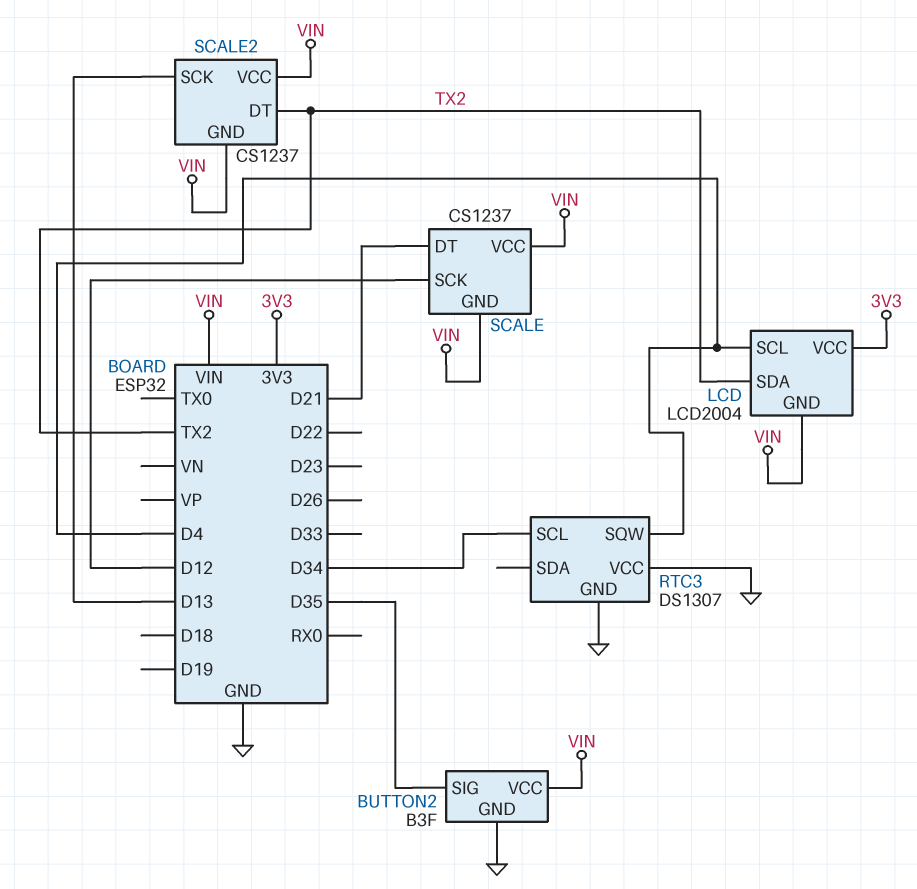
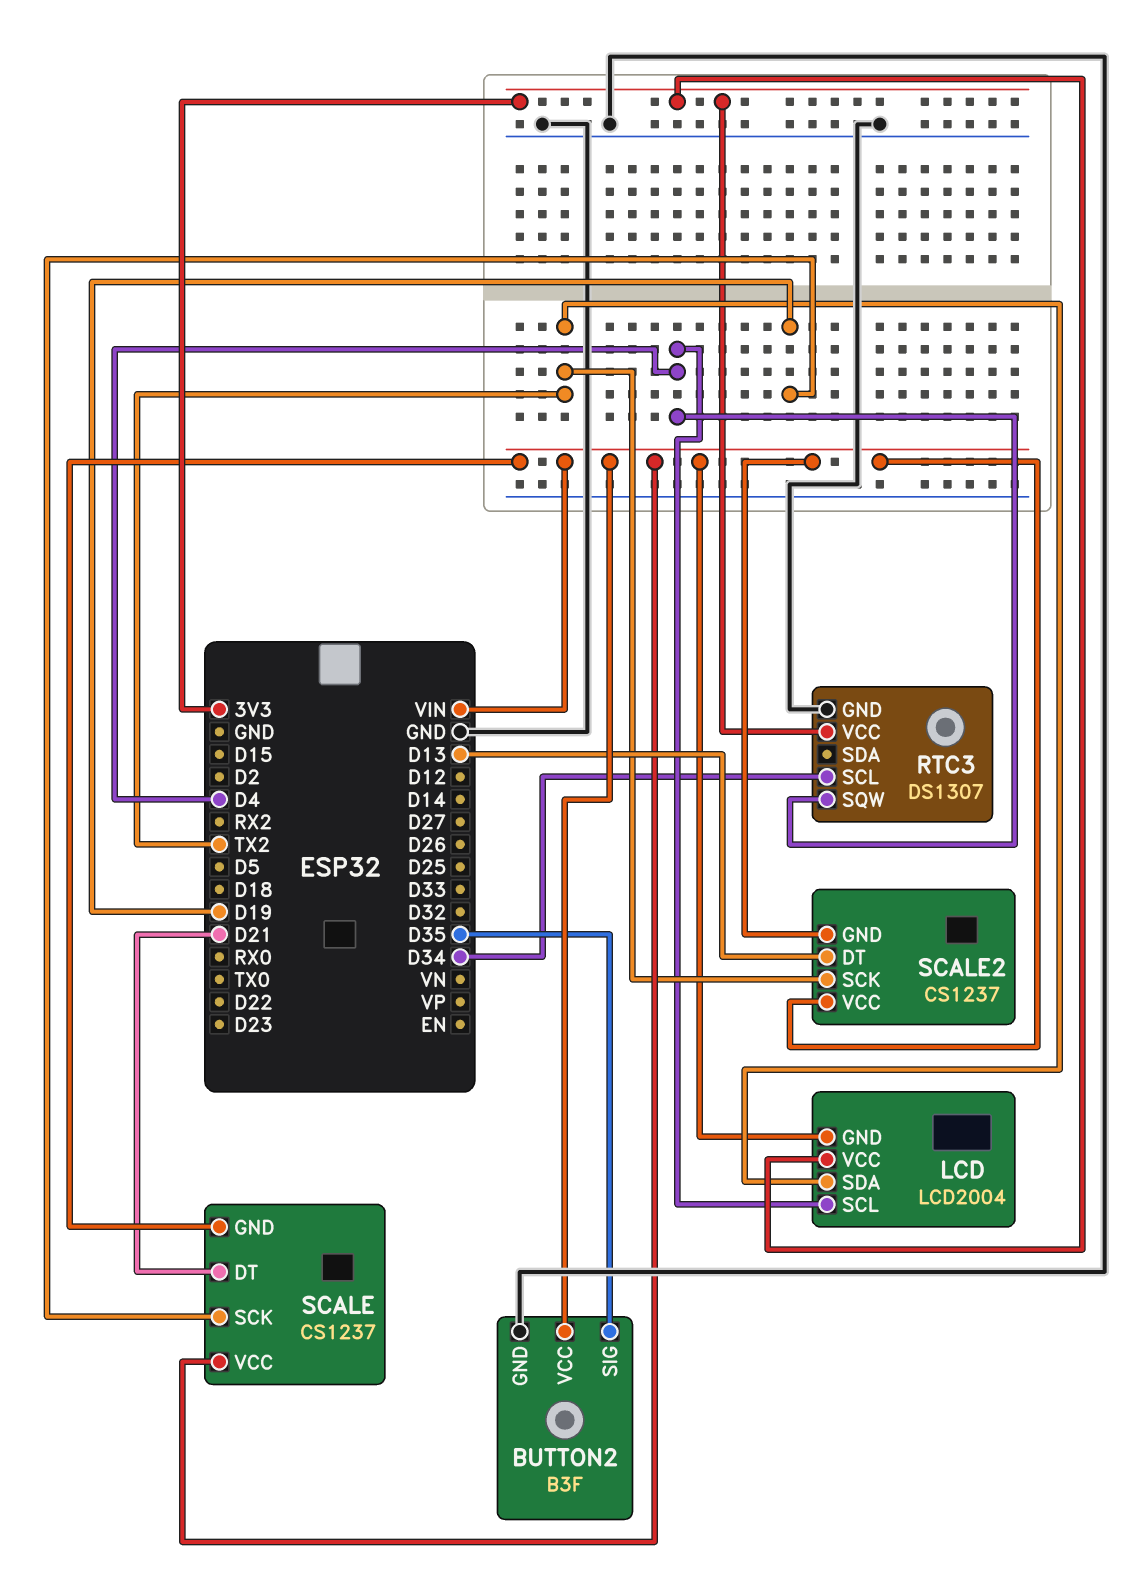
RTC3 pin VCC: GND -> 3V3
SCALE pin SCK: D12 -> D19
SCALE2 pin DT: TX2 -> D13
SCALE2 pin SCK: D13 -> TX2

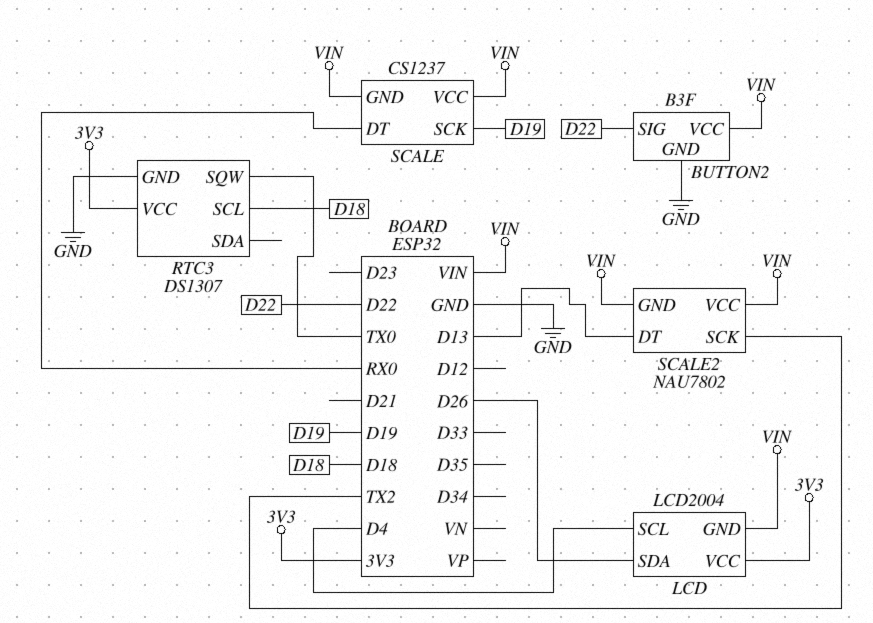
BUTTON2 pin SIG: D35 -> D22
LCD pin SDA: TX2 -> D26
RTC3 pin SCL: D34 -> D18
RTC3 pin SQW: D4 -> TX0
SCALE pin DT: D21 -> RX0
SCALE2: CS1237 -> NAU7802

